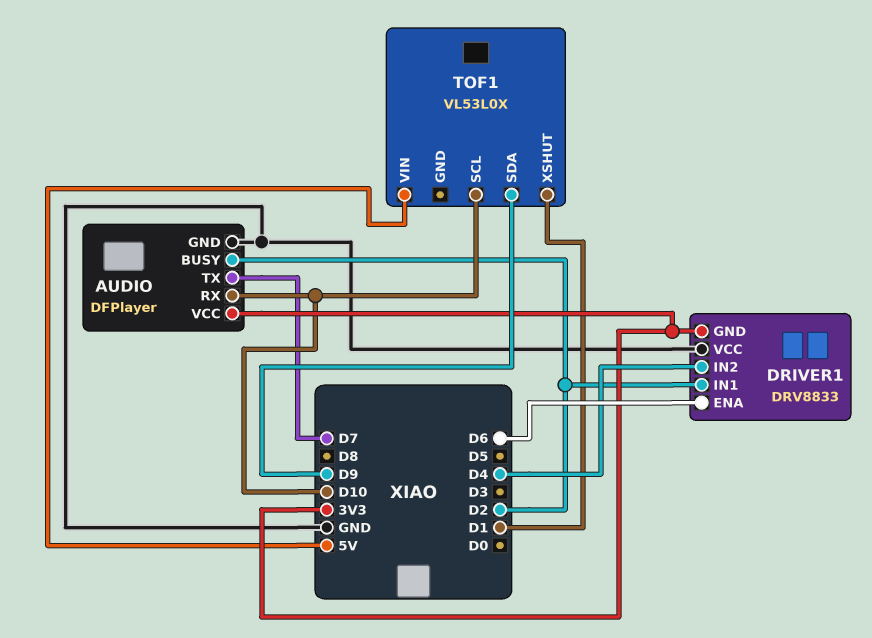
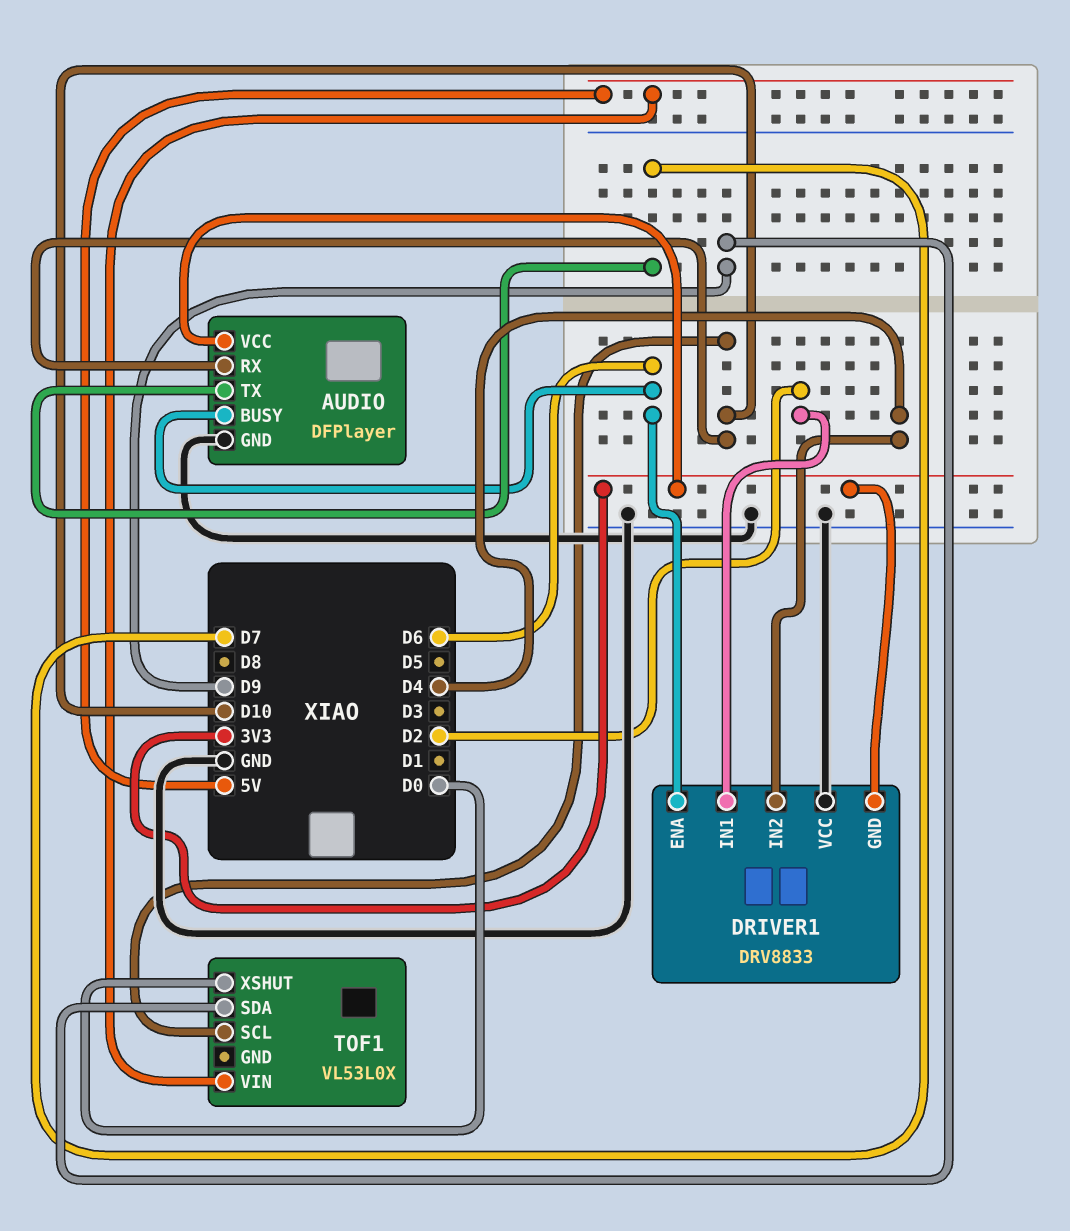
AUDIO pin BUSY: D2 -> D6
TOF1 pin XSHUT: D1 -> D0

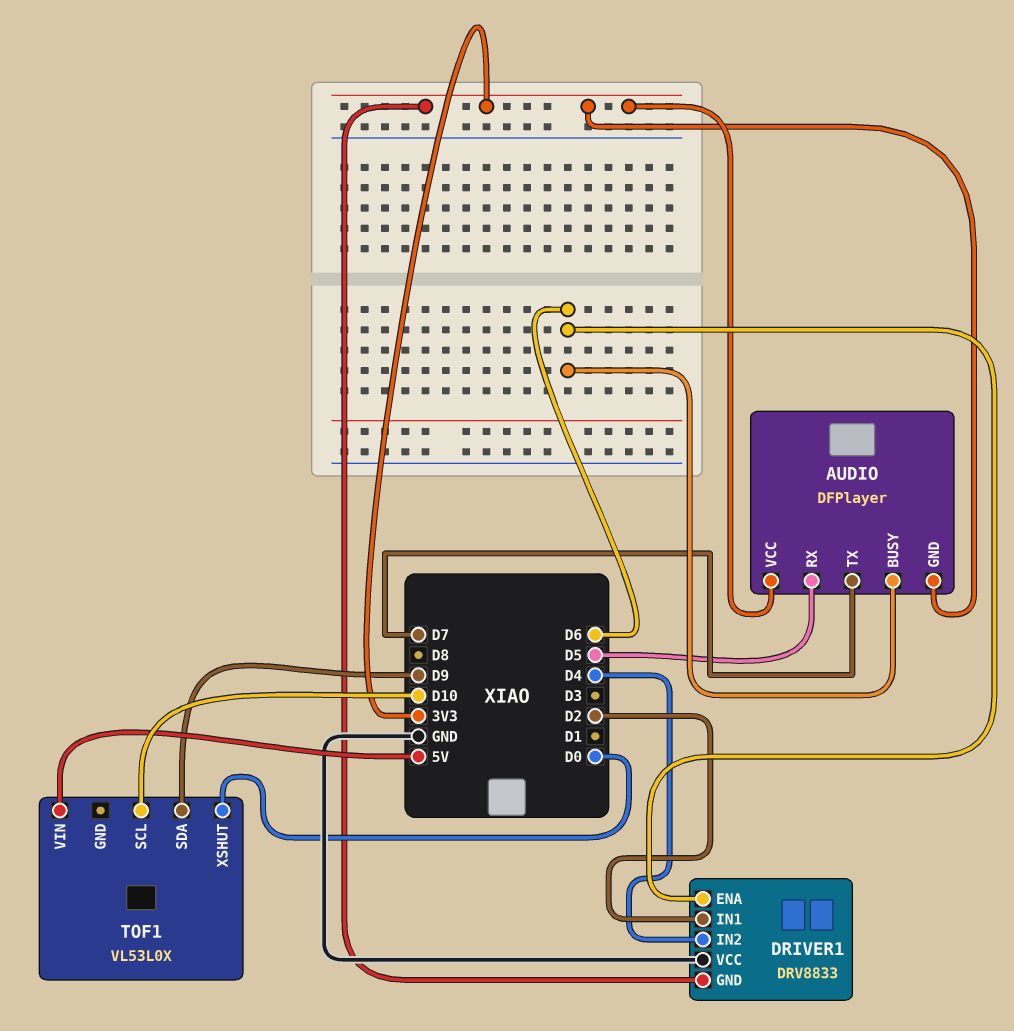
AUDIO pin GND: GND -> 3V3
AUDIO pin RX: D10 -> D5

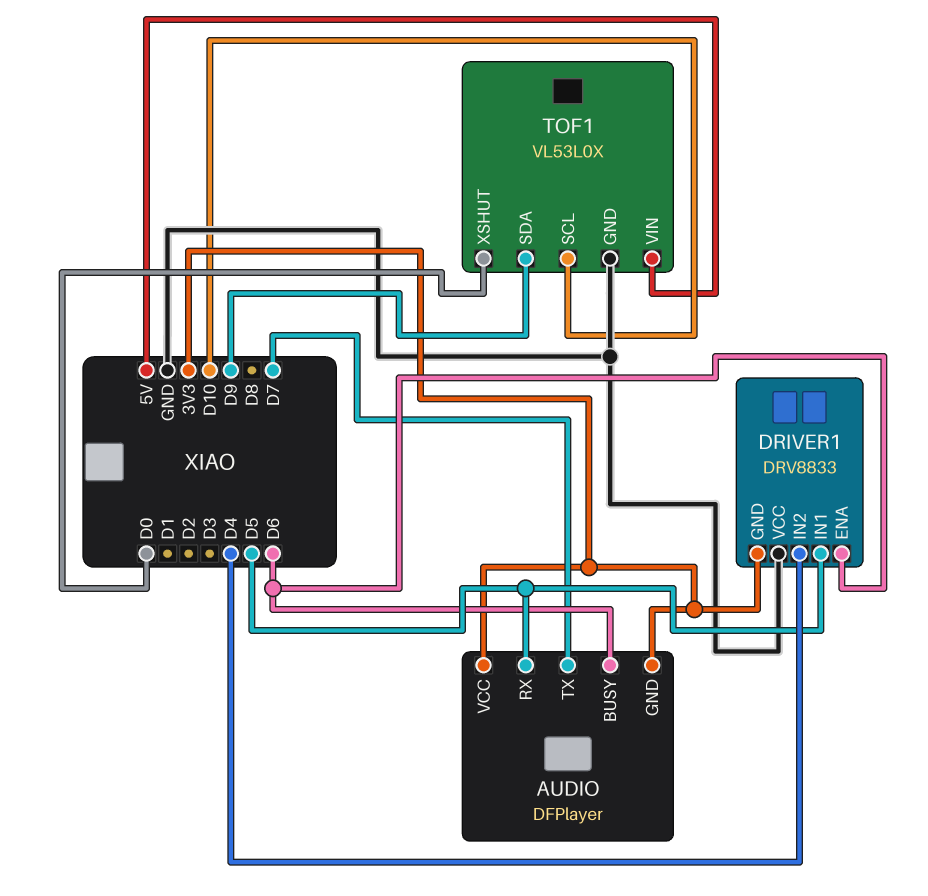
DRIVER1 pin IN1: D2 -> D5
TOF1 pin GND: none -> GND

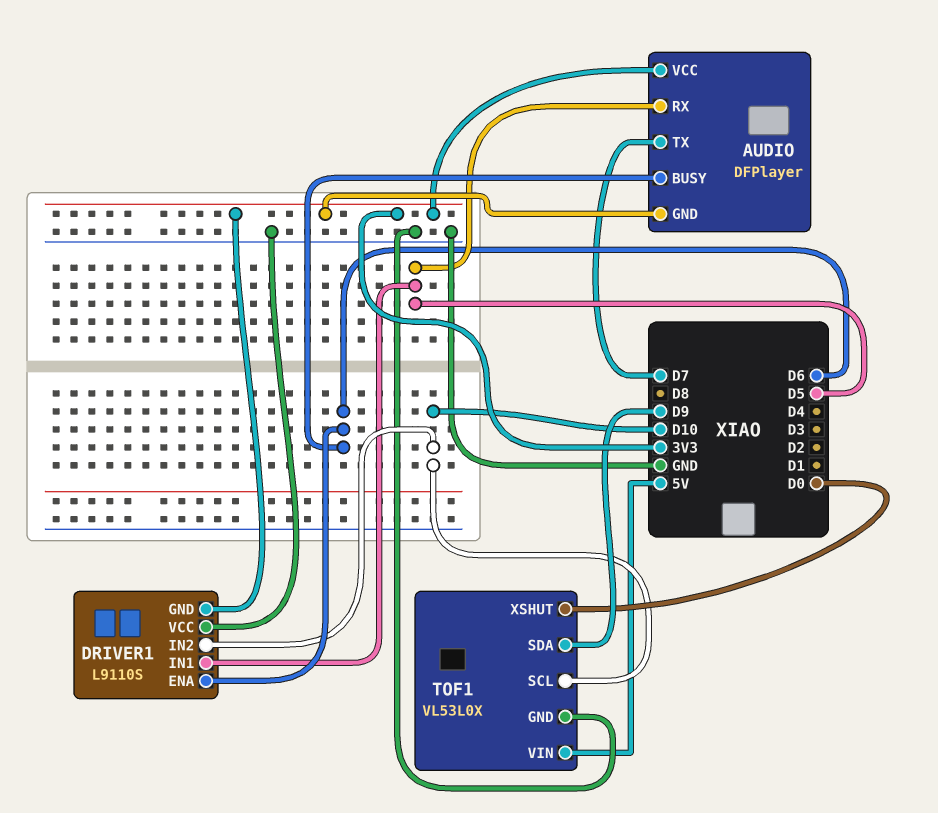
DRIVER1: DRV8833 -> L9110S
DRIVER1 pin IN2: D4 -> D10

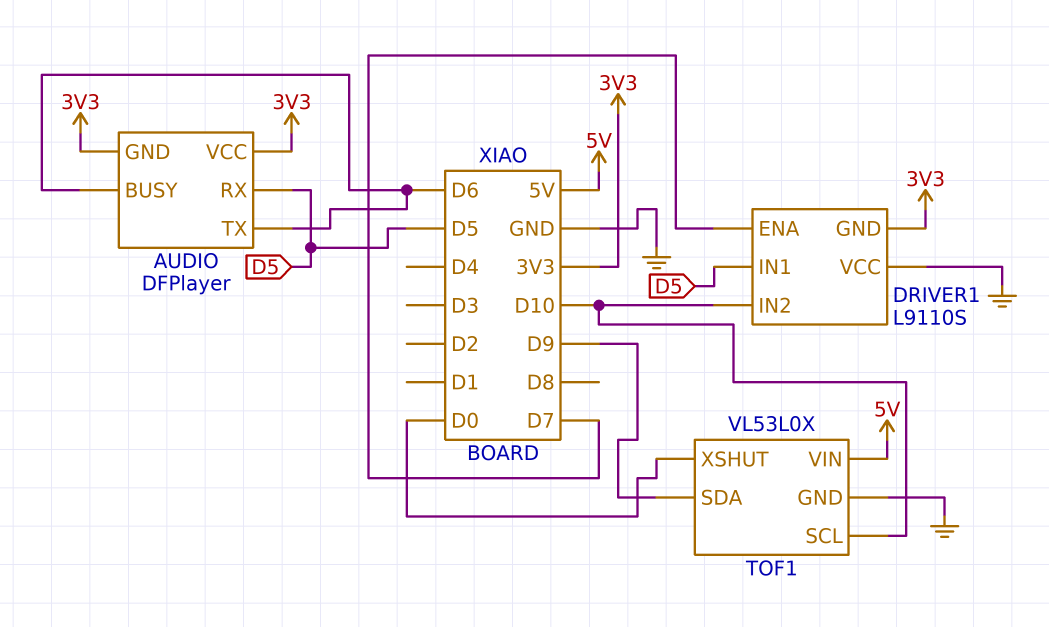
AUDIO pin TX: D7 -> D6
DRIVER1 pin ENA: D6 -> D7

